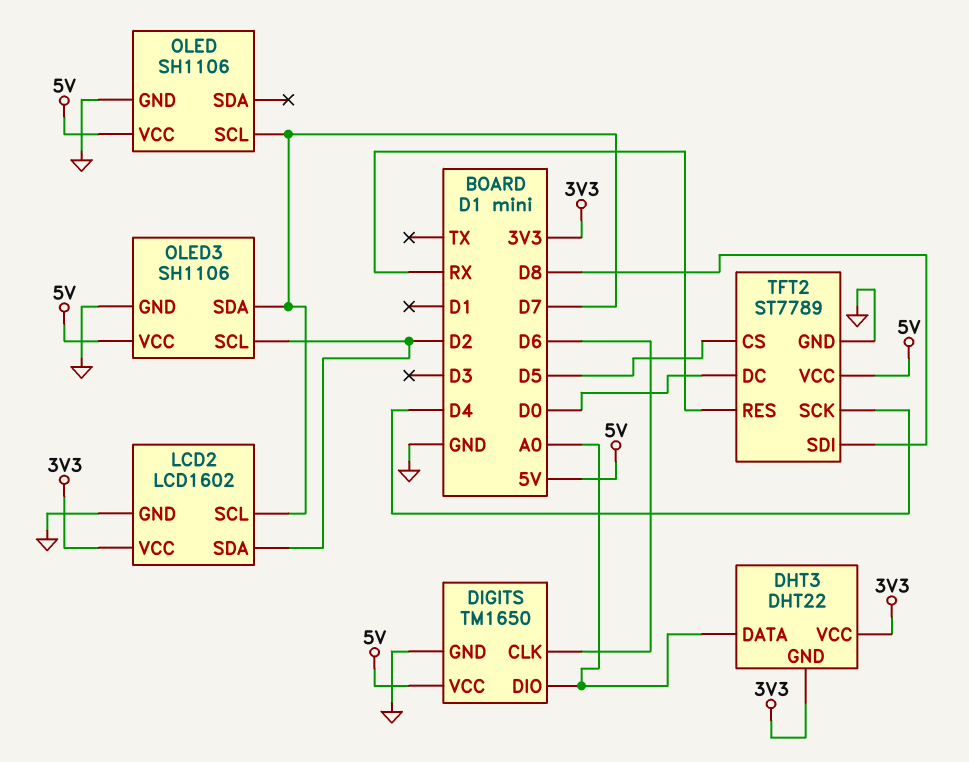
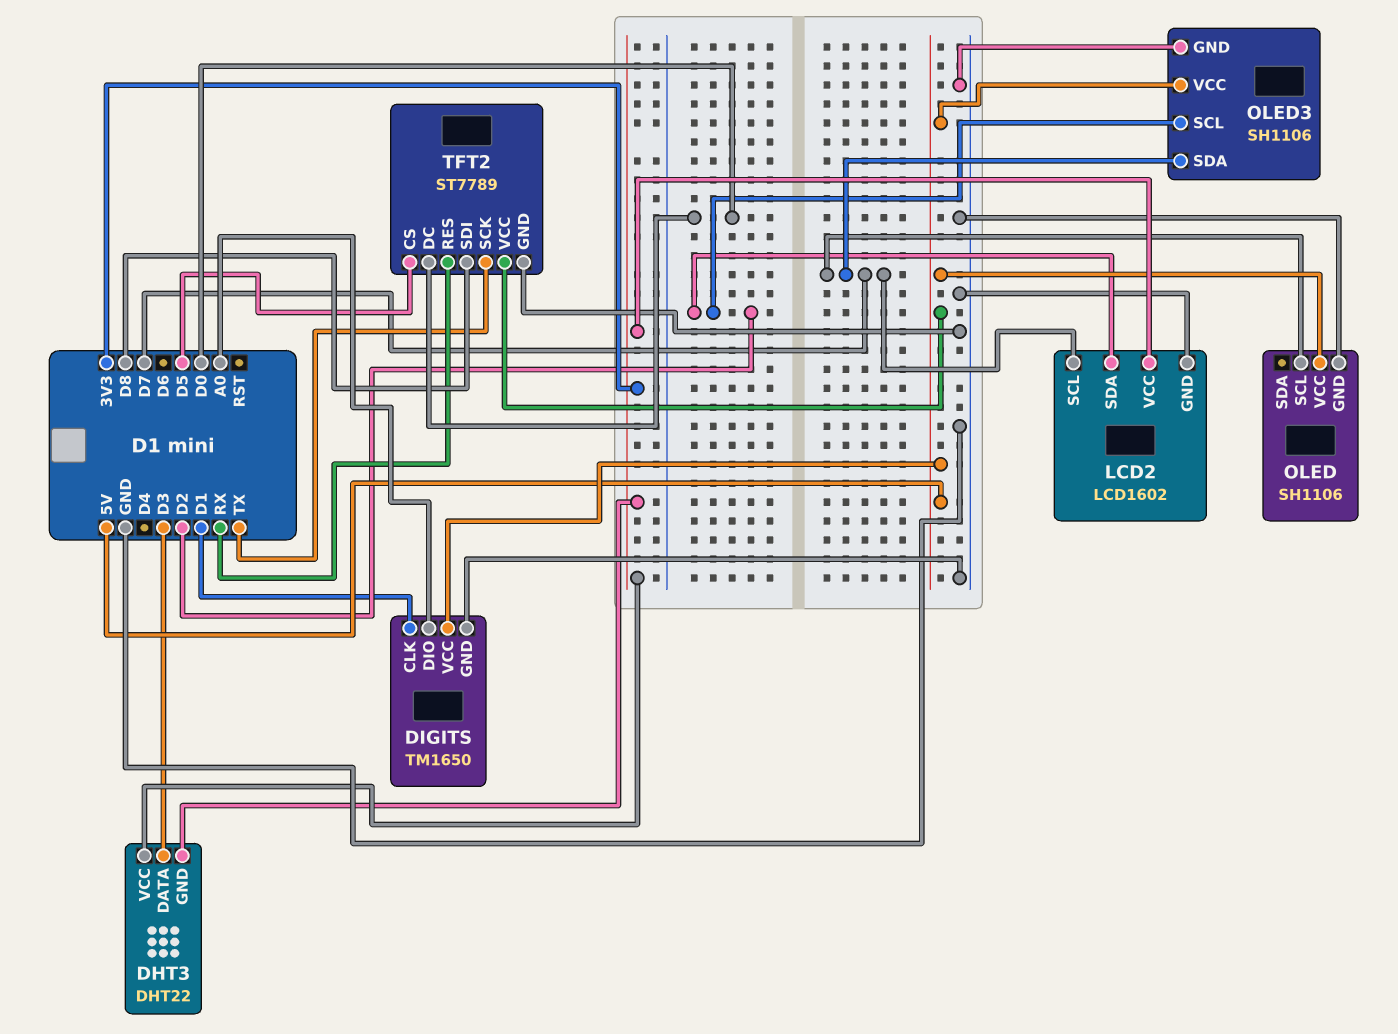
DHT3 pin DATA: A0 -> D3
DIGITS pin CLK: D6 -> D1
TFT2 pin SCK: D4 -> TX

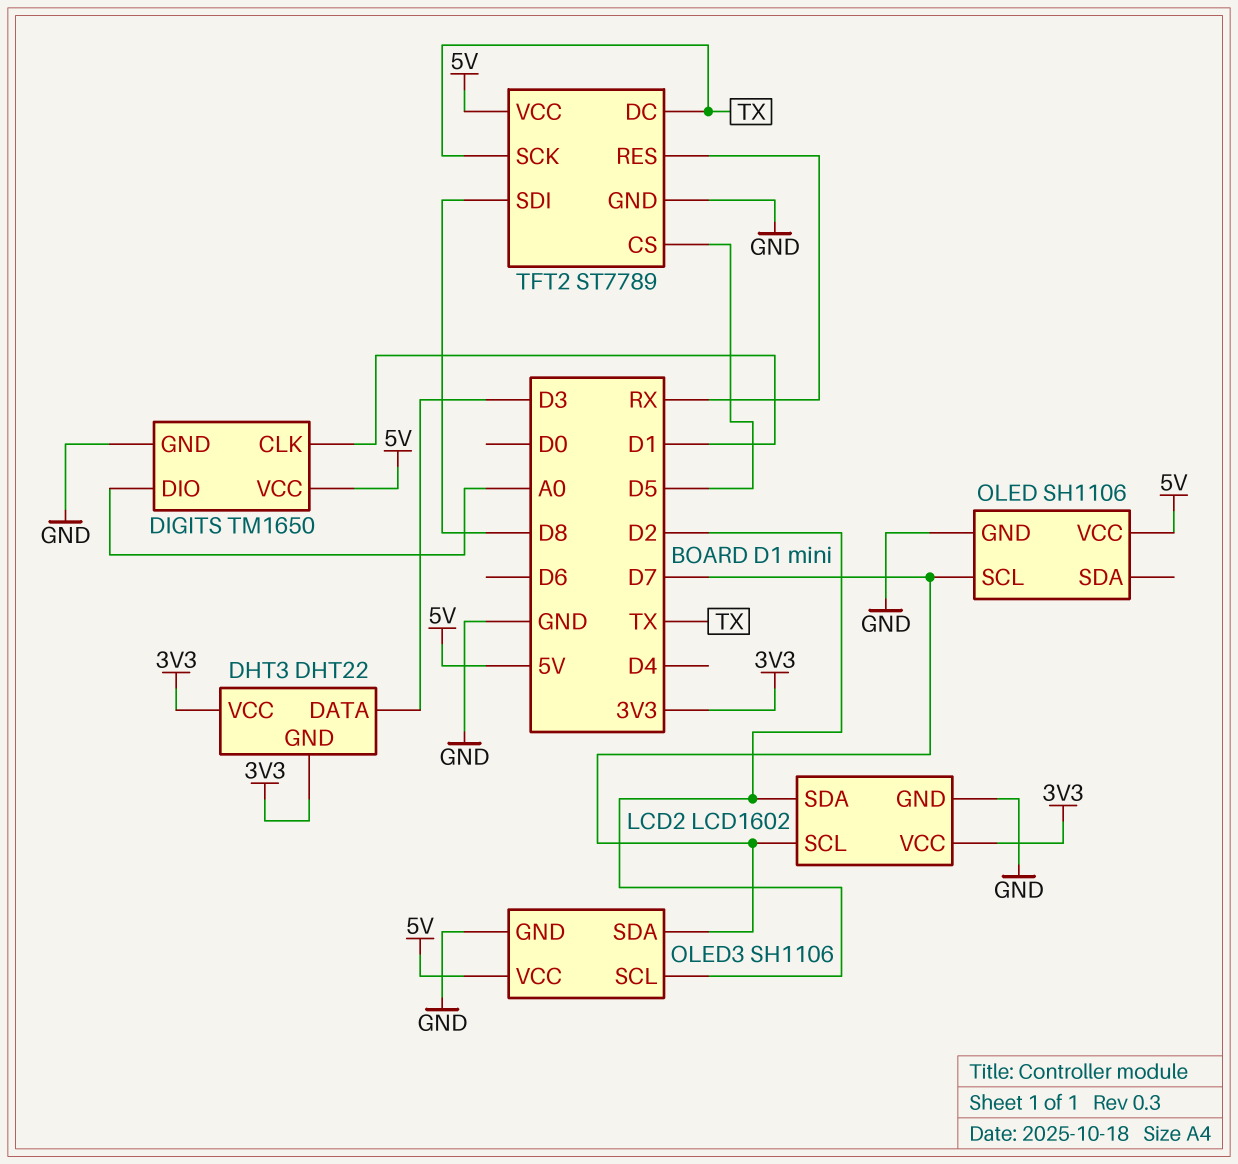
TFT2 pin DC: D0 -> TX

